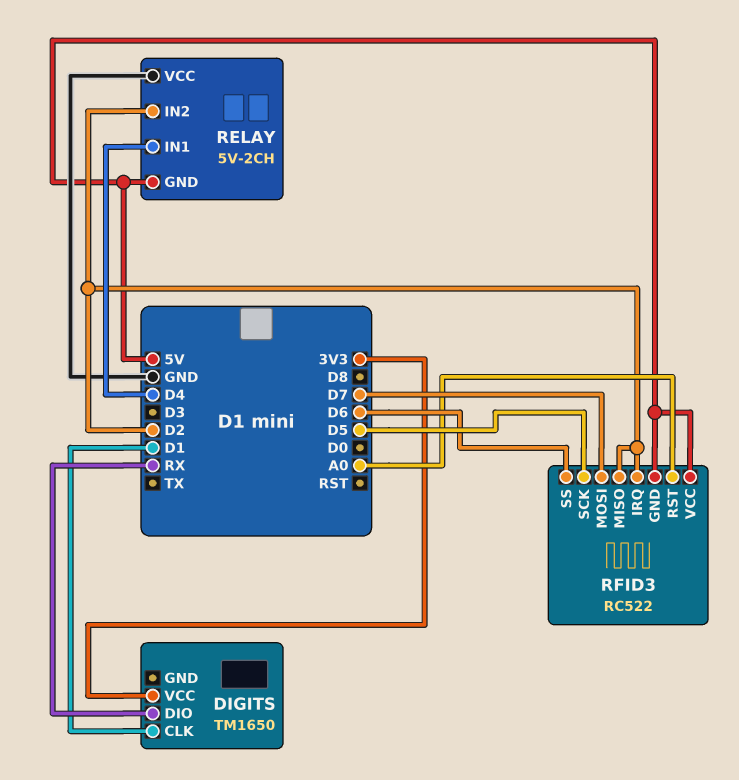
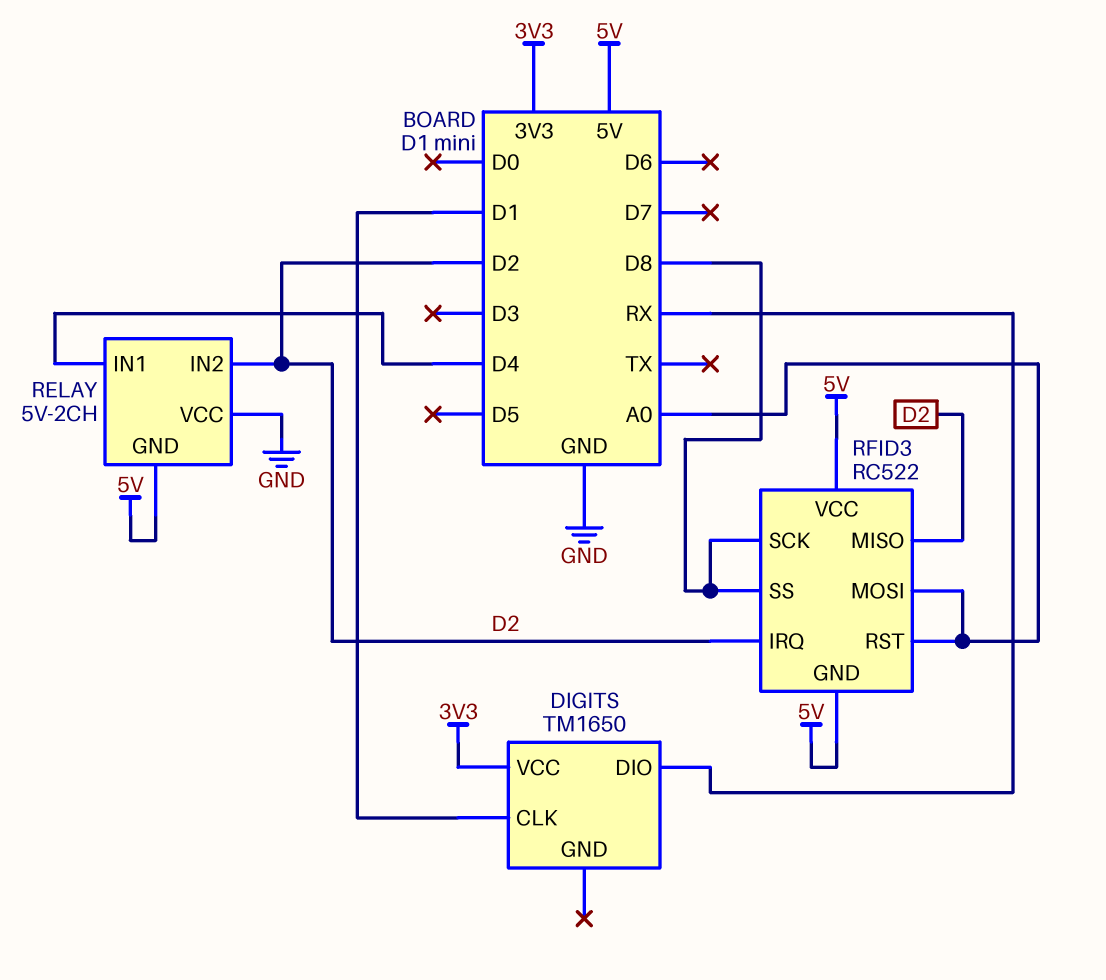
RFID3 pin MOSI: D7 -> A0
RFID3 pin SCK: D5 -> D8
RFID3 pin SS: D6 -> D8

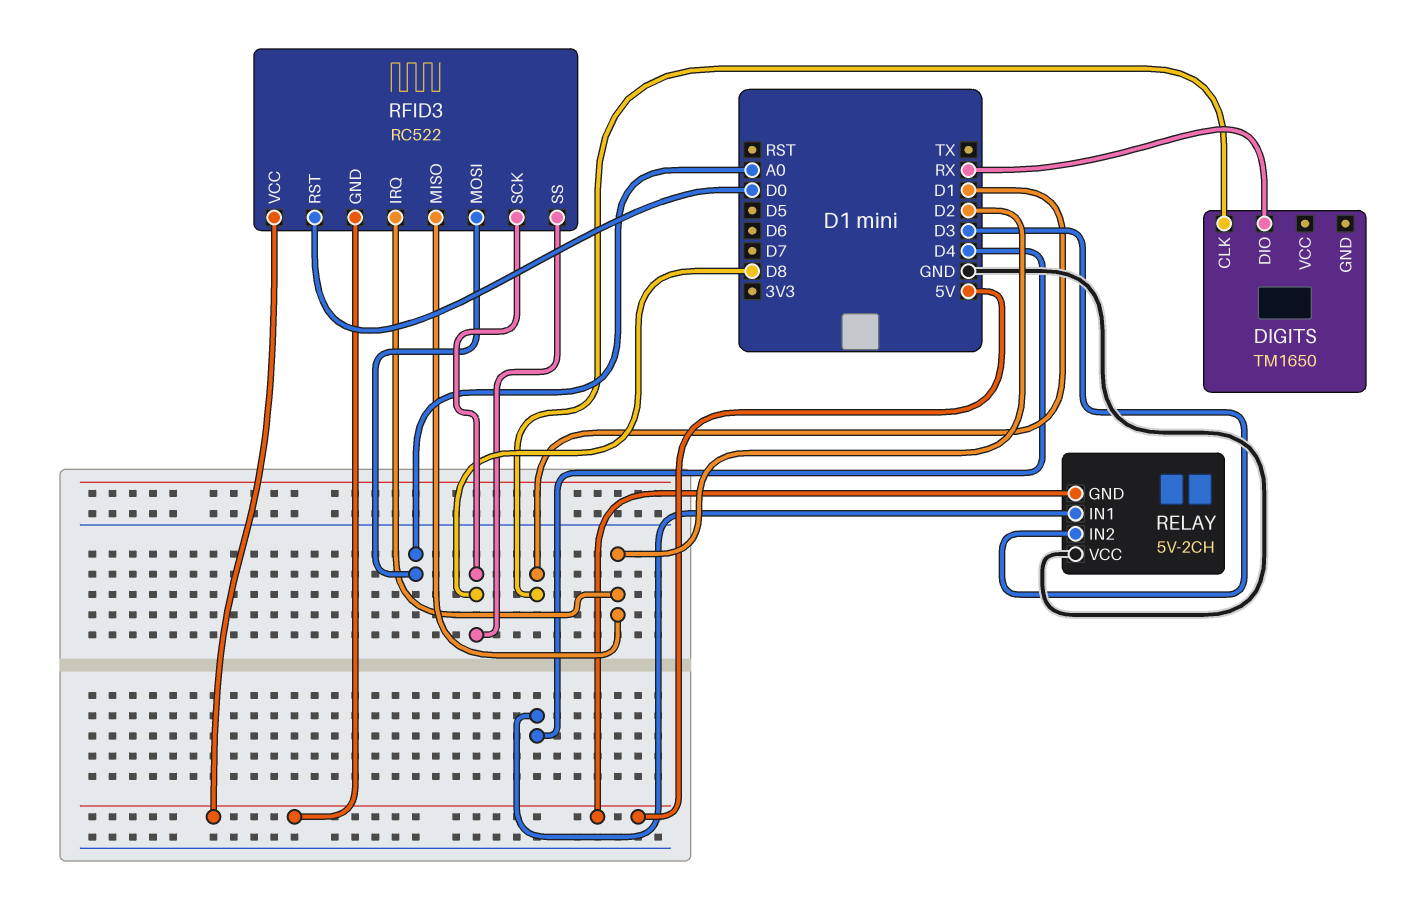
DIGITS pin VCC: 3V3 -> none
RELAY pin IN2: D2 -> D3
RFID3 pin RST: A0 -> D0

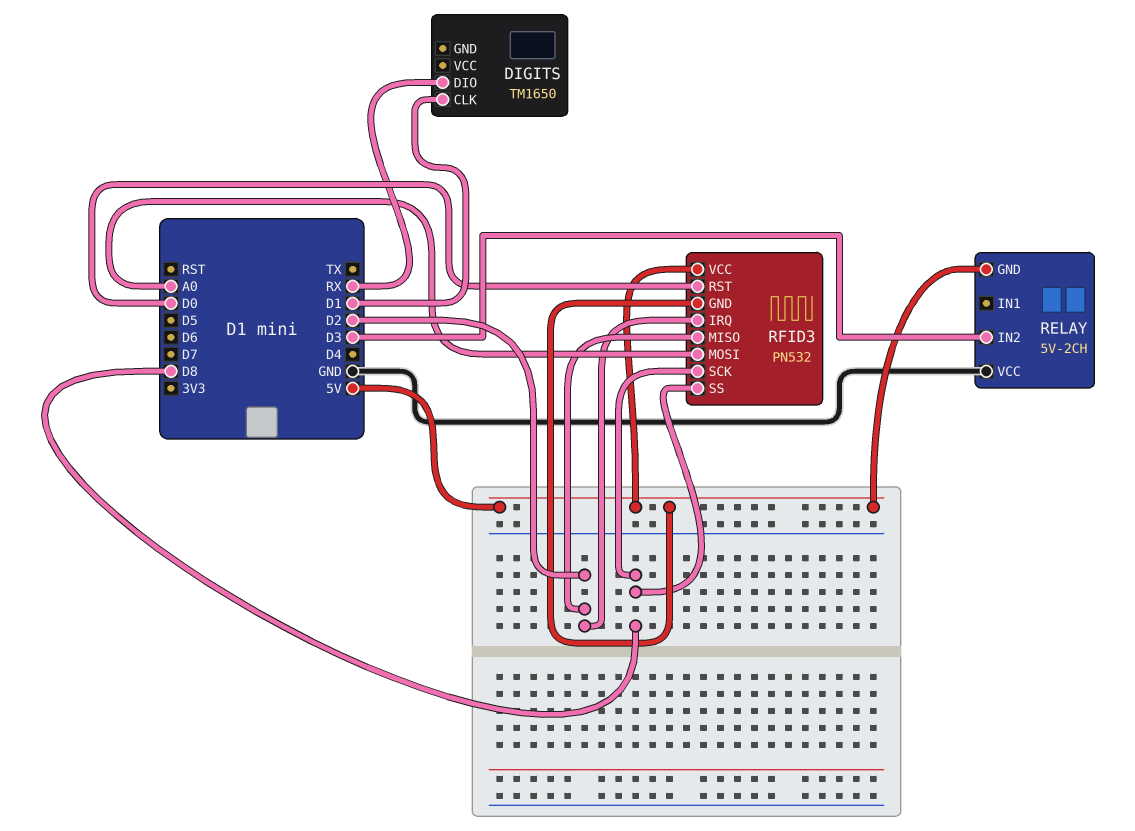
RELAY pin IN1: D4 -> none
RFID3: RC522 -> PN532

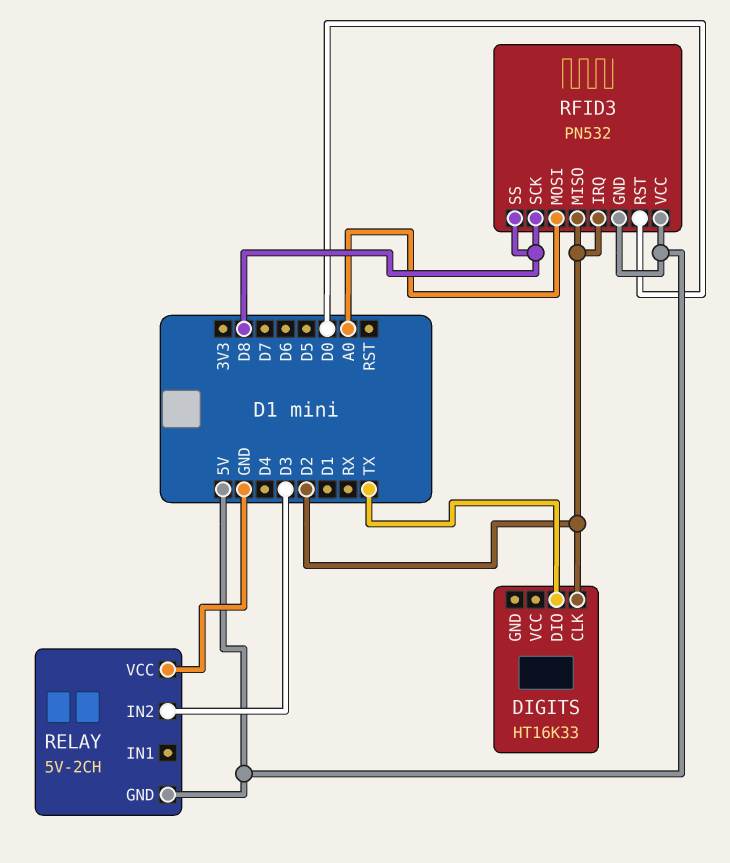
DIGITS: TM1650 -> HT16K33
DIGITS pin CLK: D1 -> D2
DIGITS pin DIO: RX -> TX

